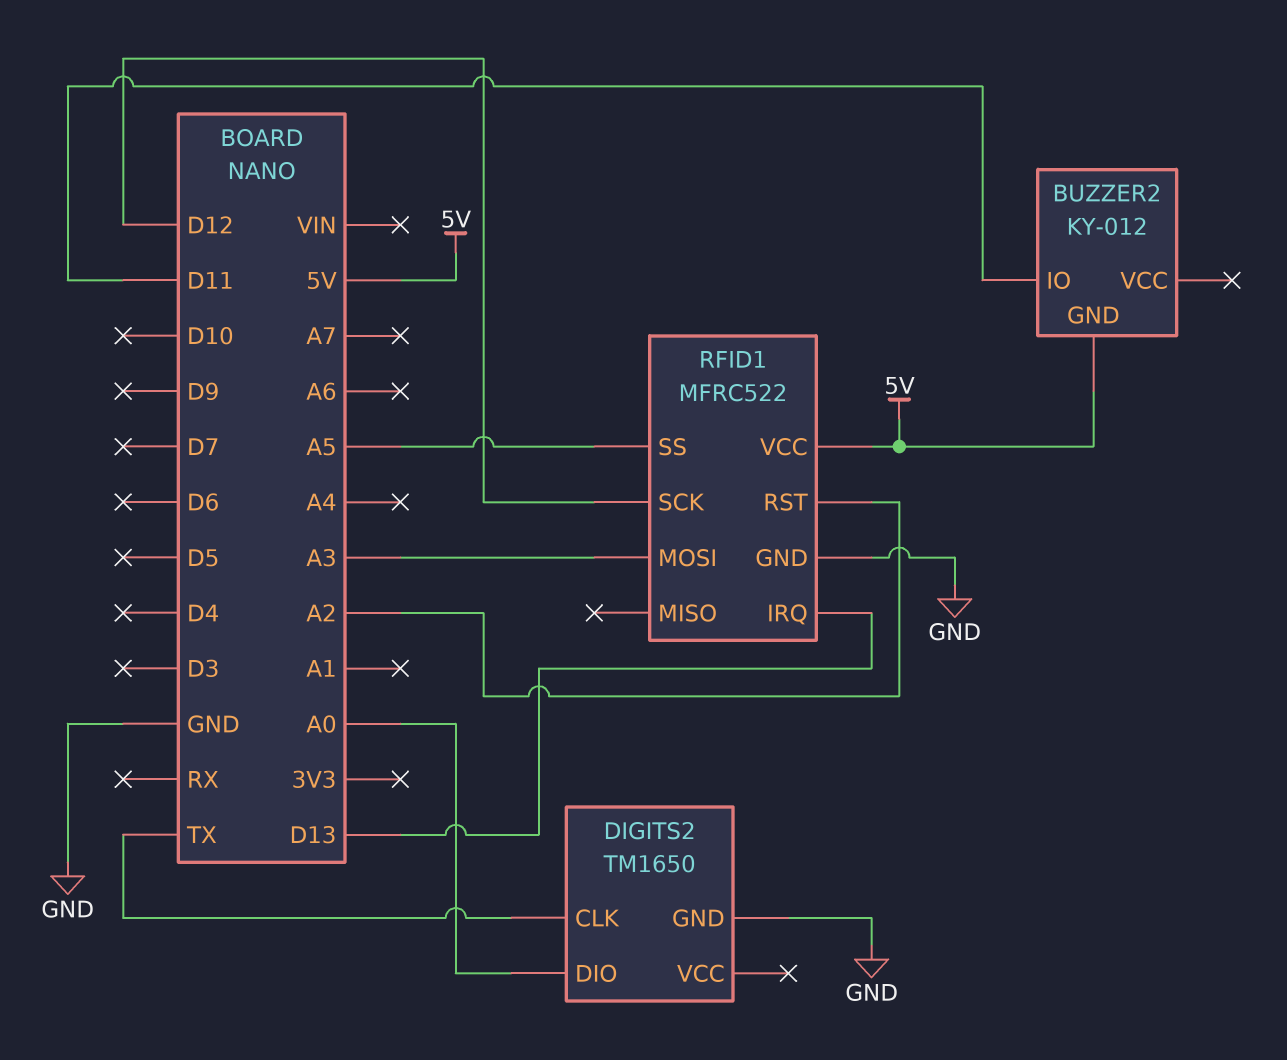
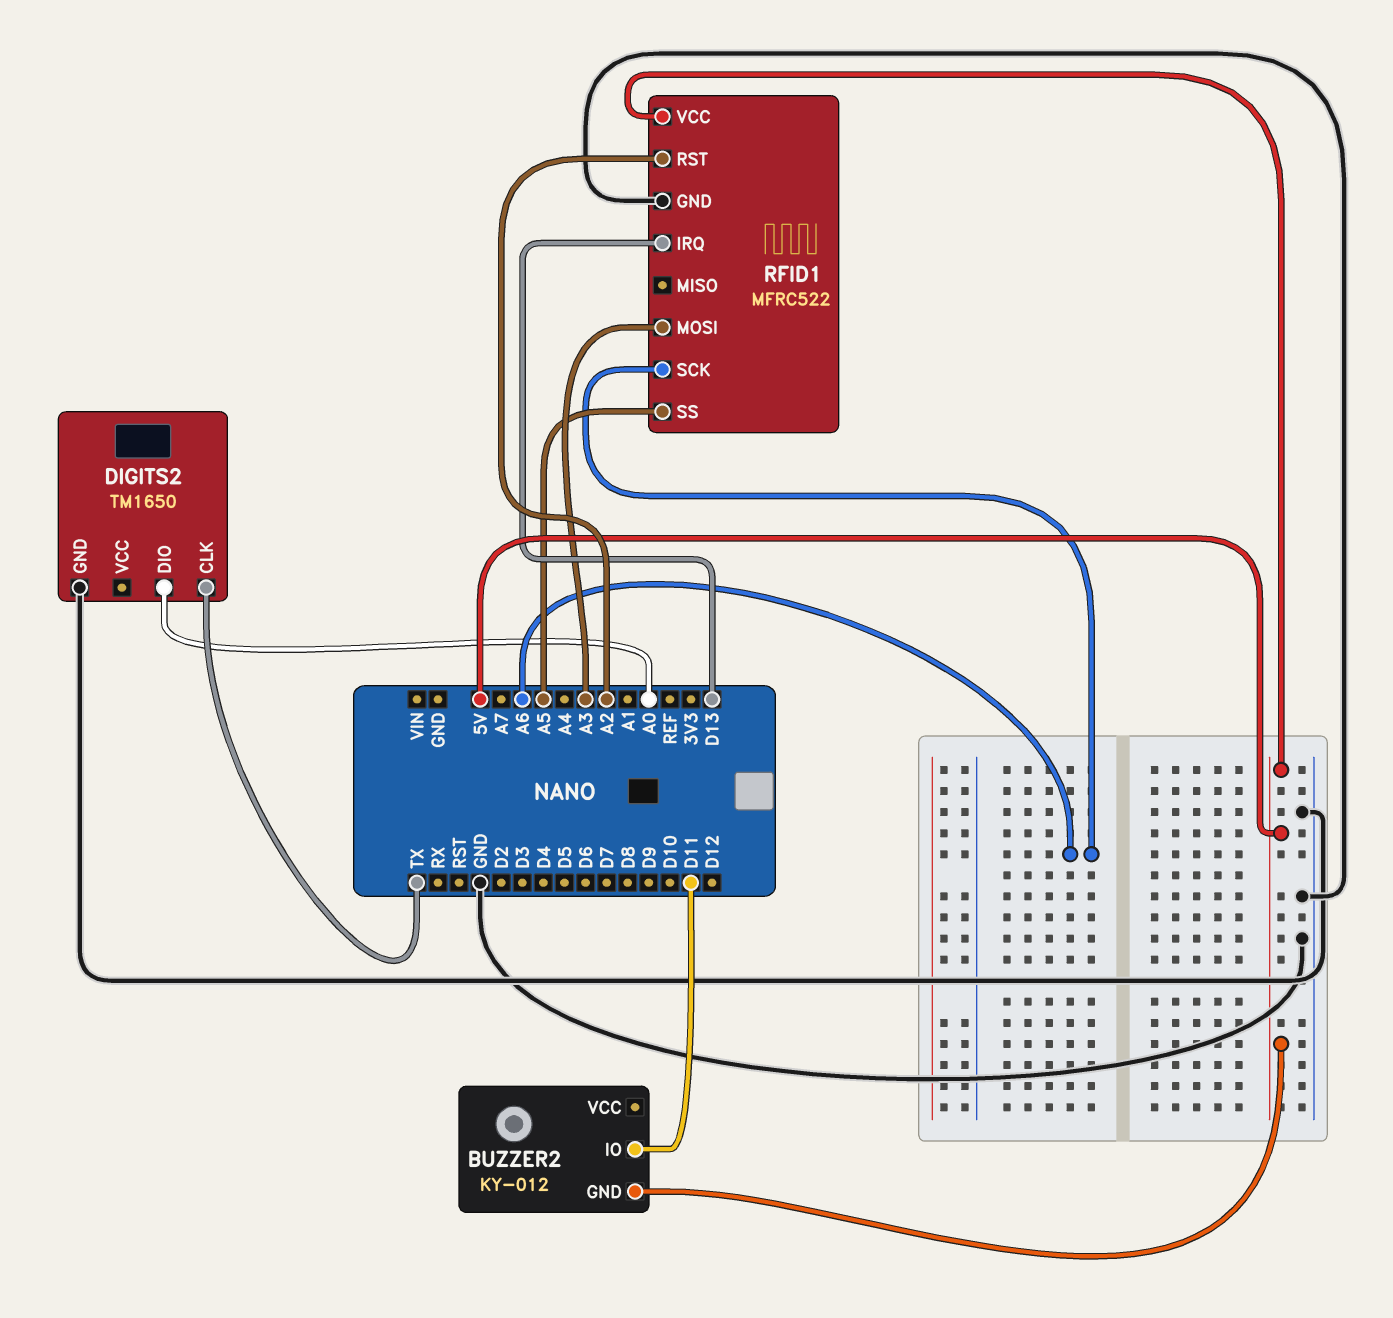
RFID1 pin SCK: D12 -> A6

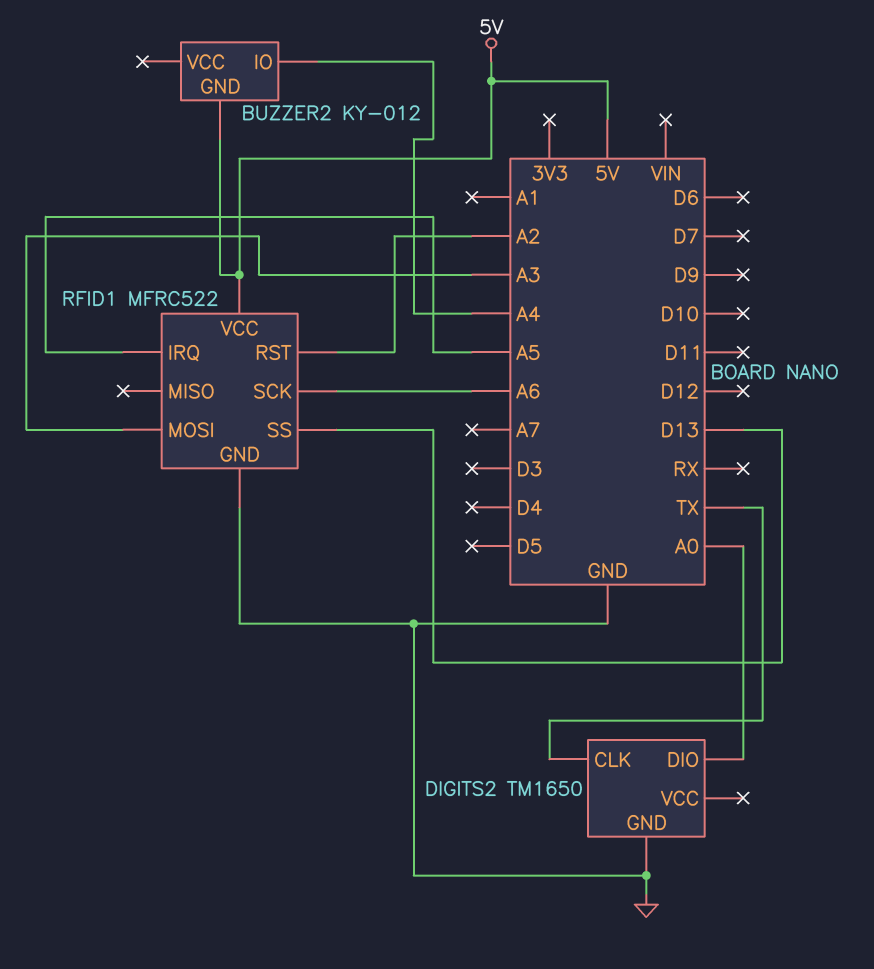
BUZZER2 pin IO: D11 -> A4
RFID1 pin IRQ: D13 -> A5
RFID1 pin SS: A5 -> D13

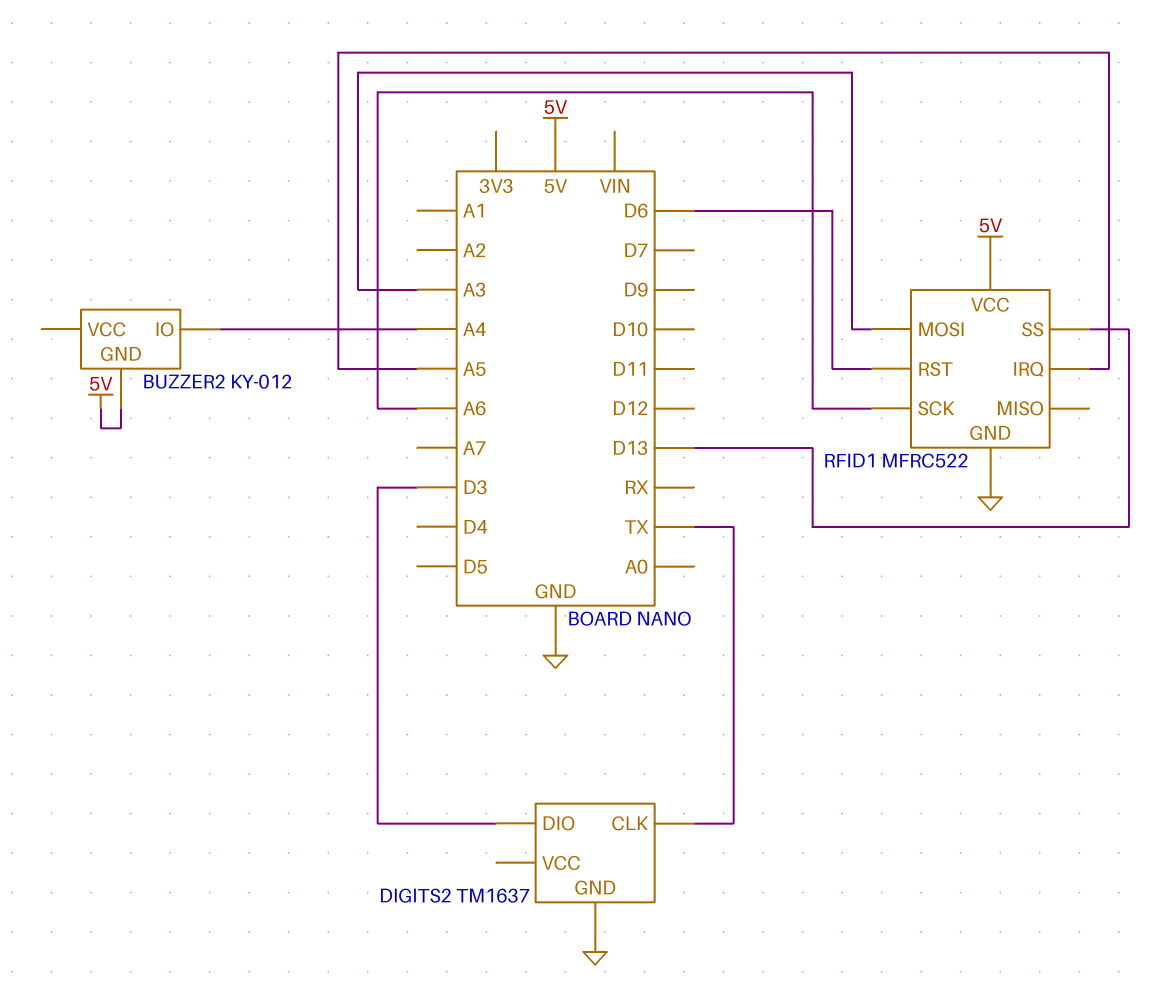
DIGITS2: TM1650 -> TM1637
DIGITS2 pin DIO: A0 -> D3
RFID1 pin RST: A2 -> D6

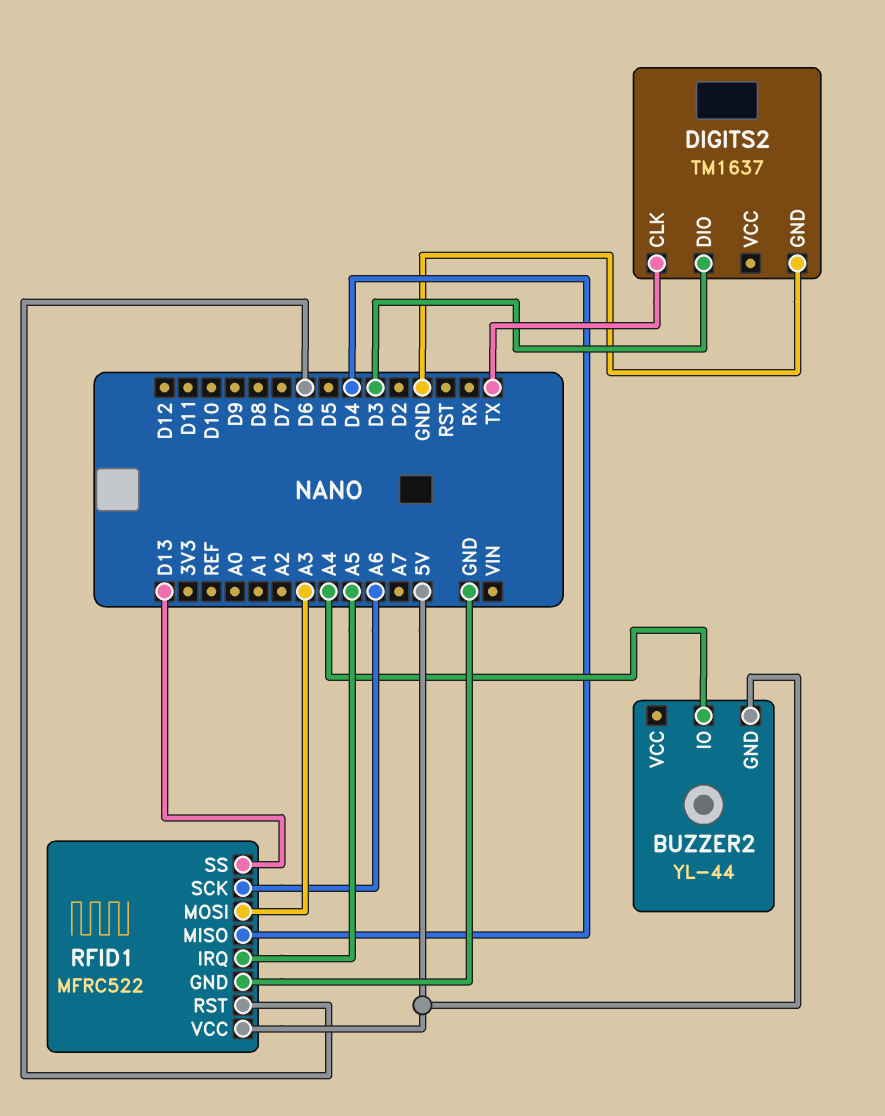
BUZZER2: KY-012 -> YL-44
RFID1 pin MISO: none -> D4

